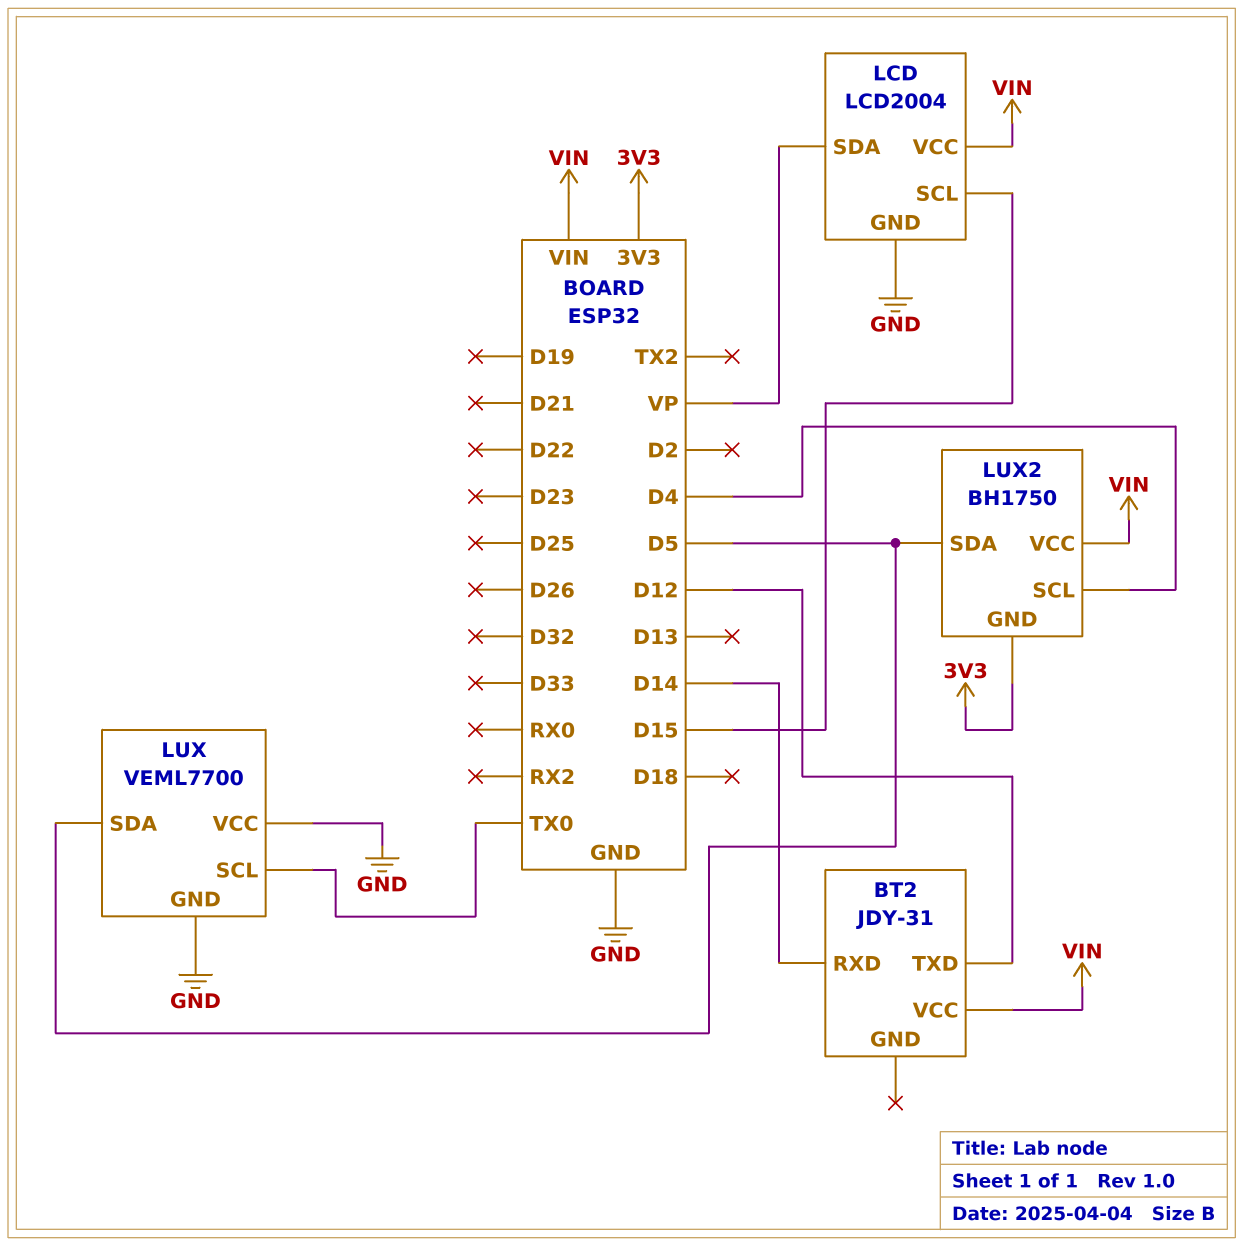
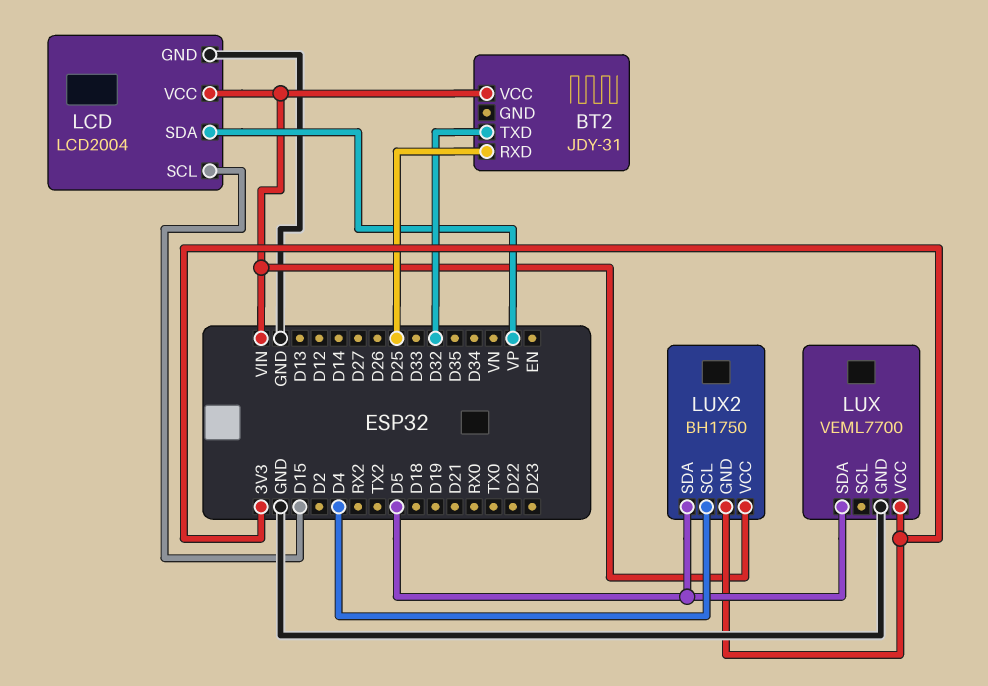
BT2 pin RXD: D14 -> D25
BT2 pin TXD: D12 -> D32
LUX pin SCL: TX0 -> none
LUX pin VCC: GND -> 3V3

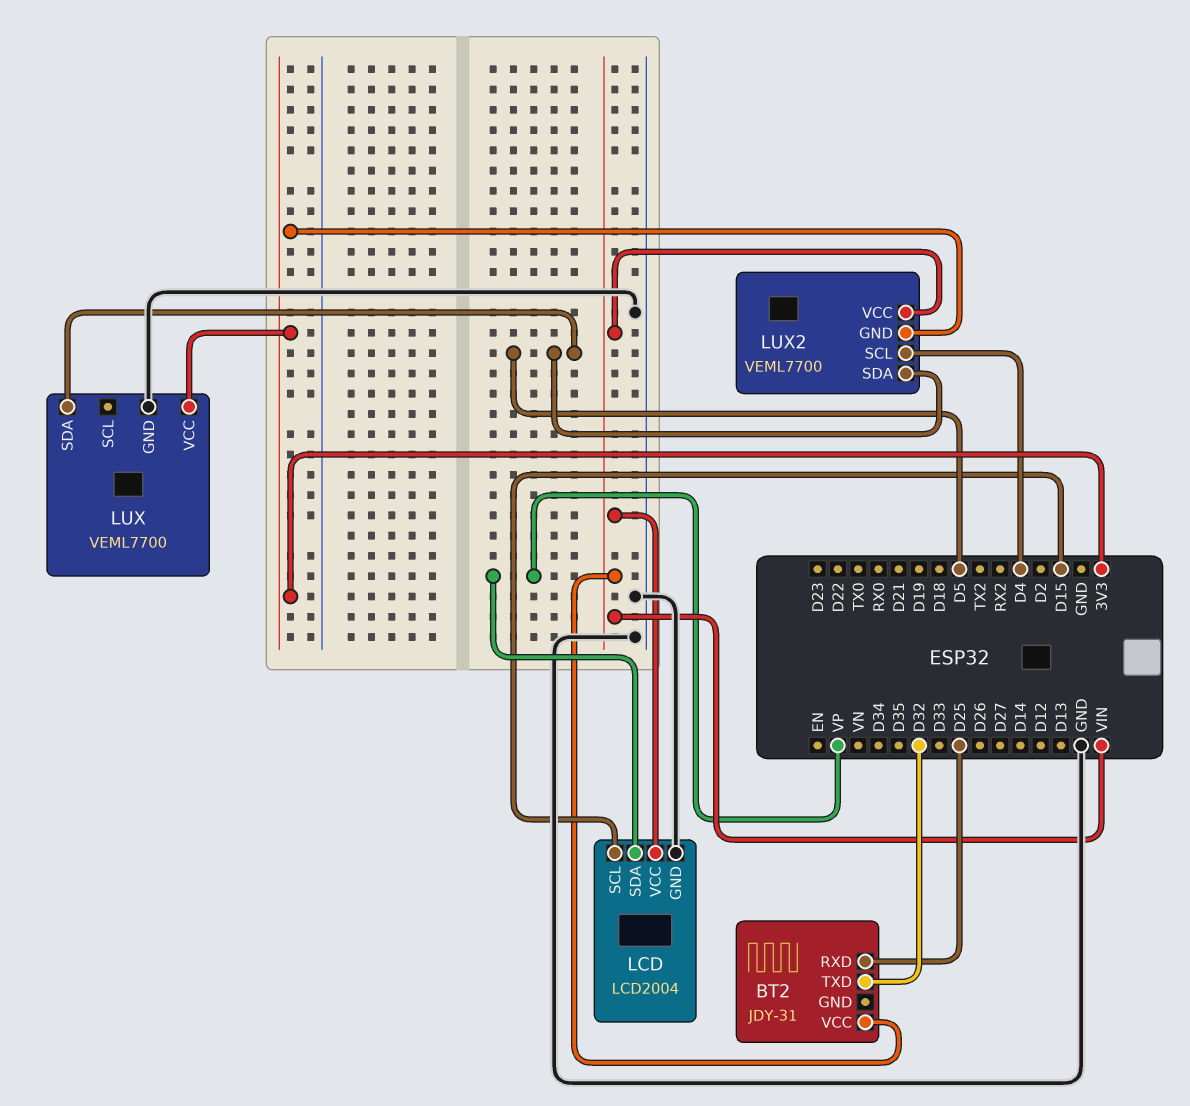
LUX2: BH1750 -> VEML7700

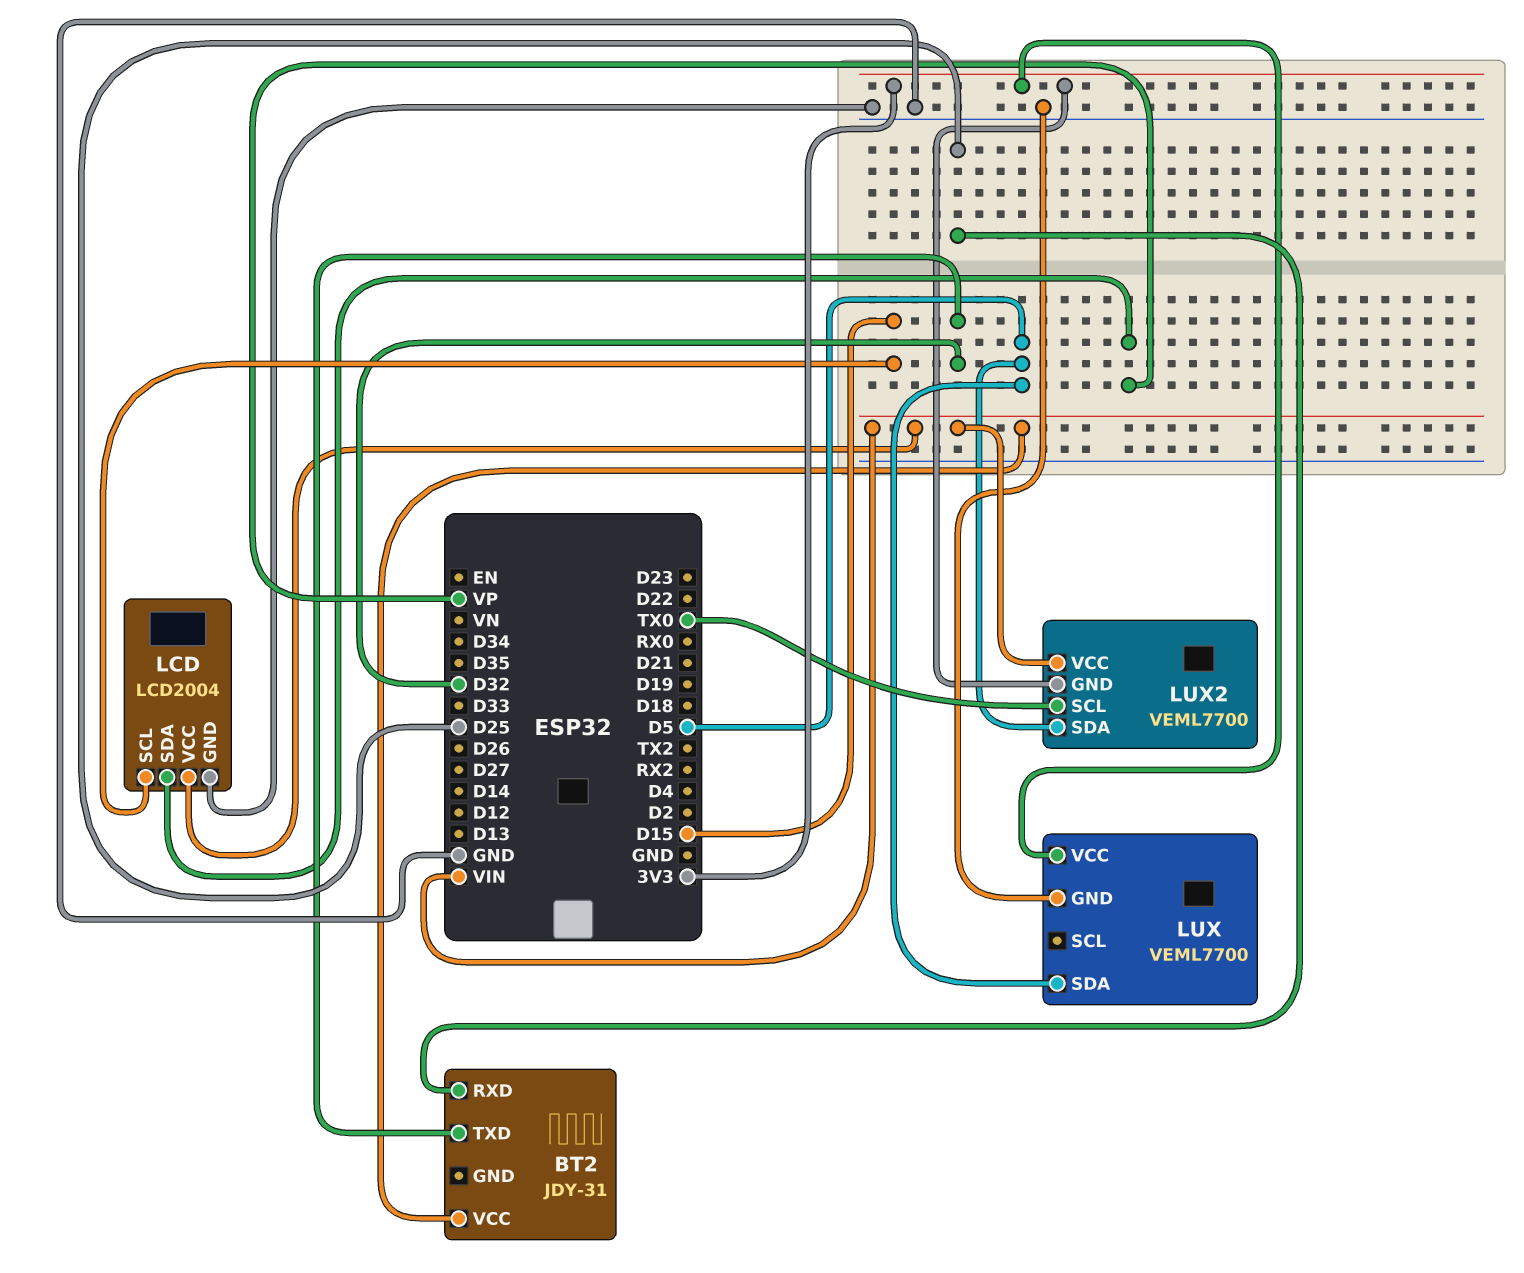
LUX2 pin SCL: D4 -> TX0

